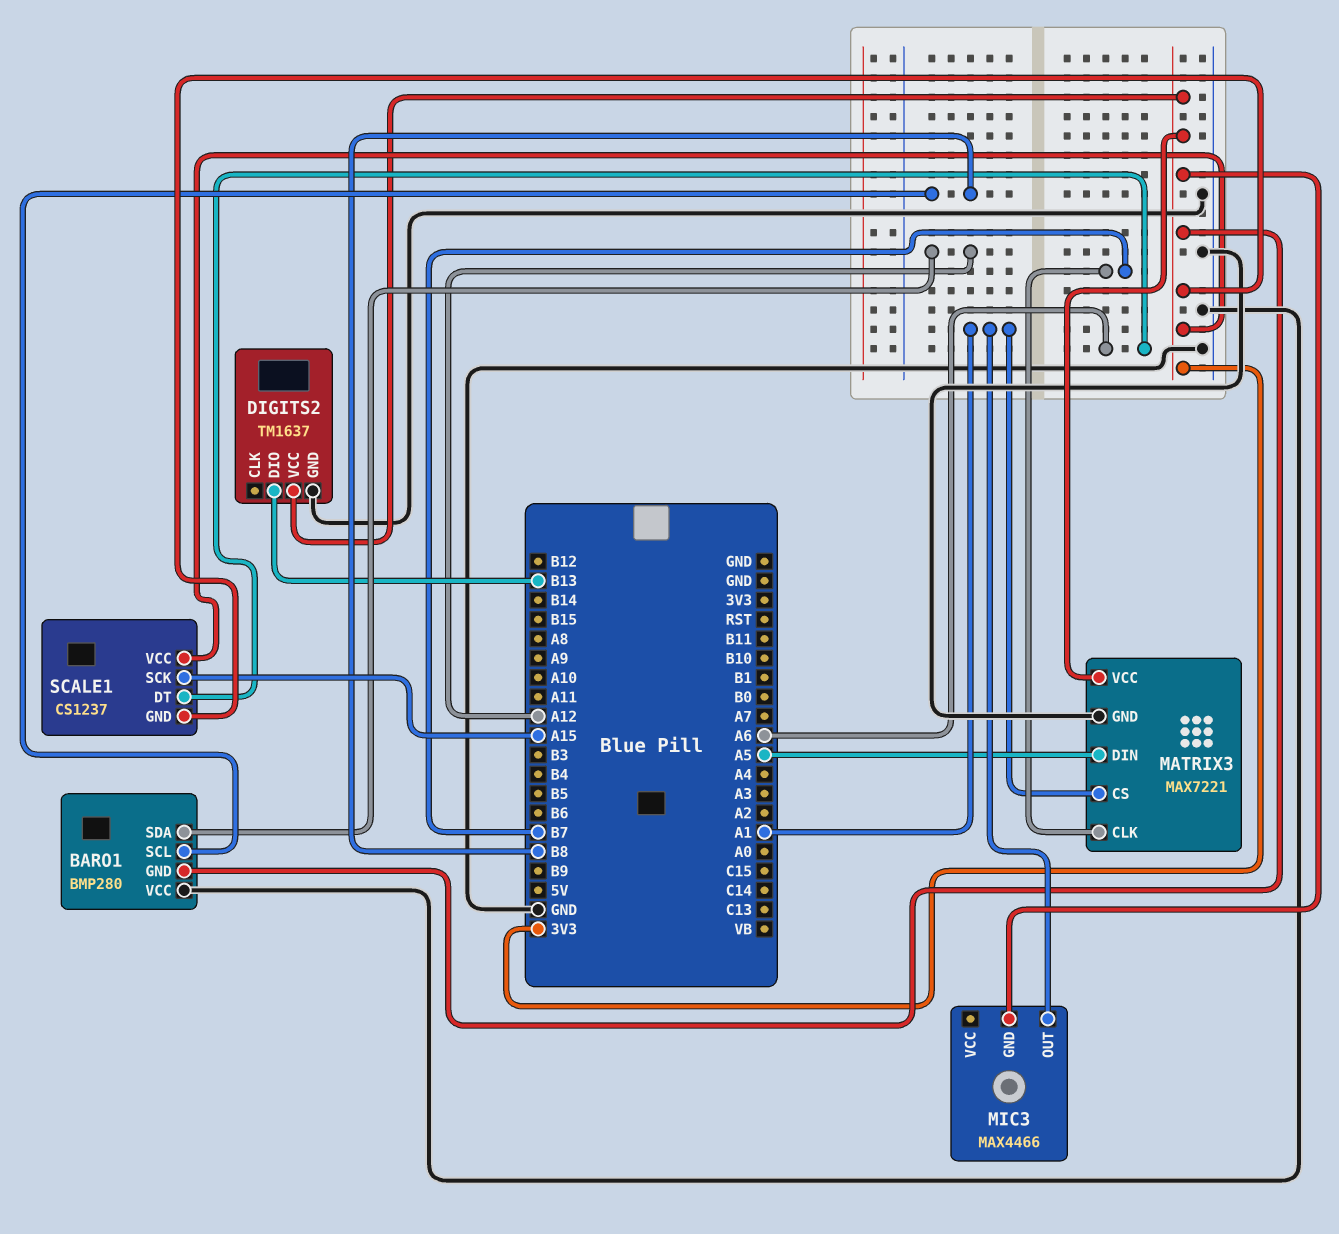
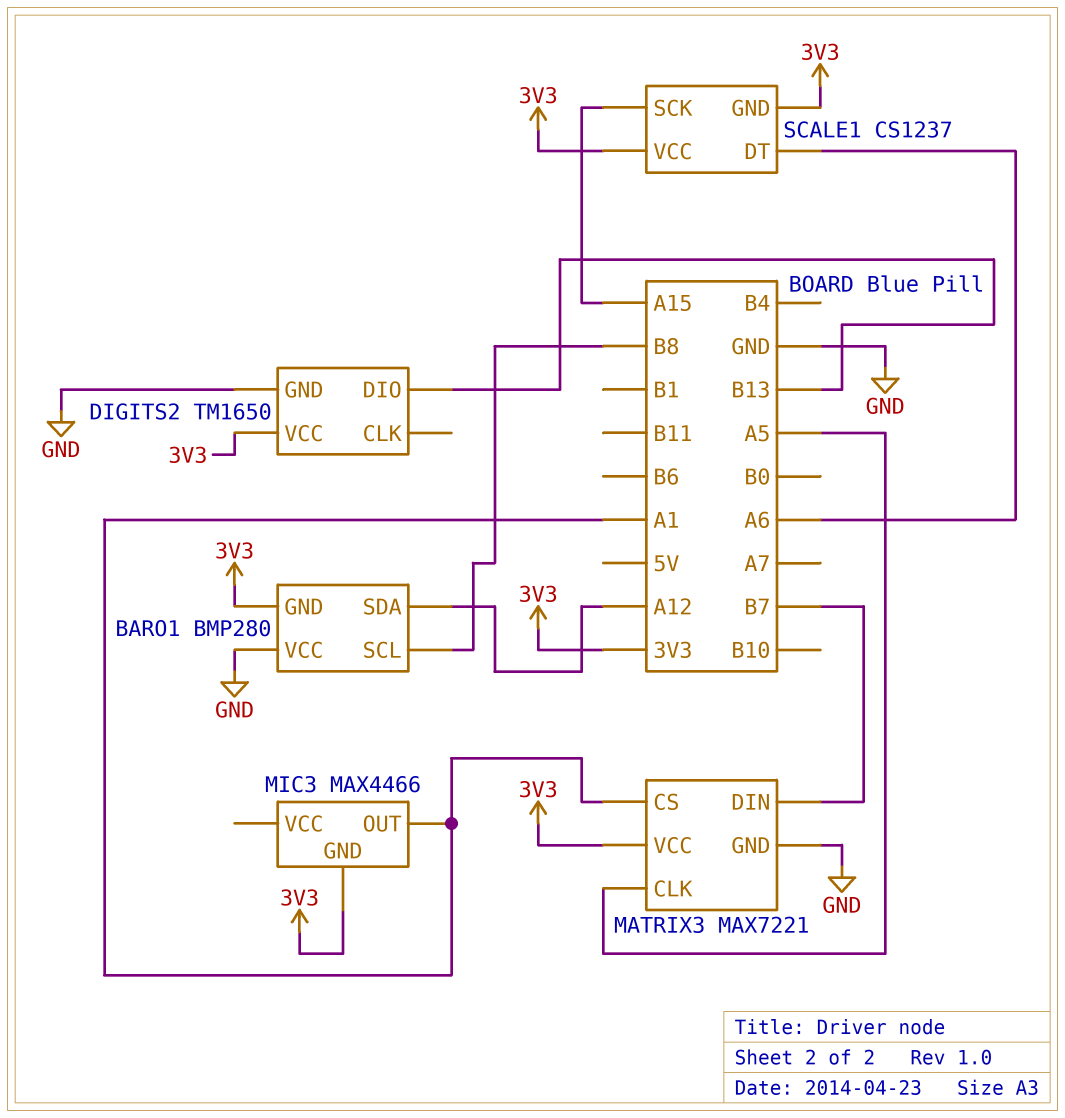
DIGITS2: TM1637 -> TM1650
MATRIX3 pin CLK: B7 -> A5
MATRIX3 pin DIN: A5 -> B7

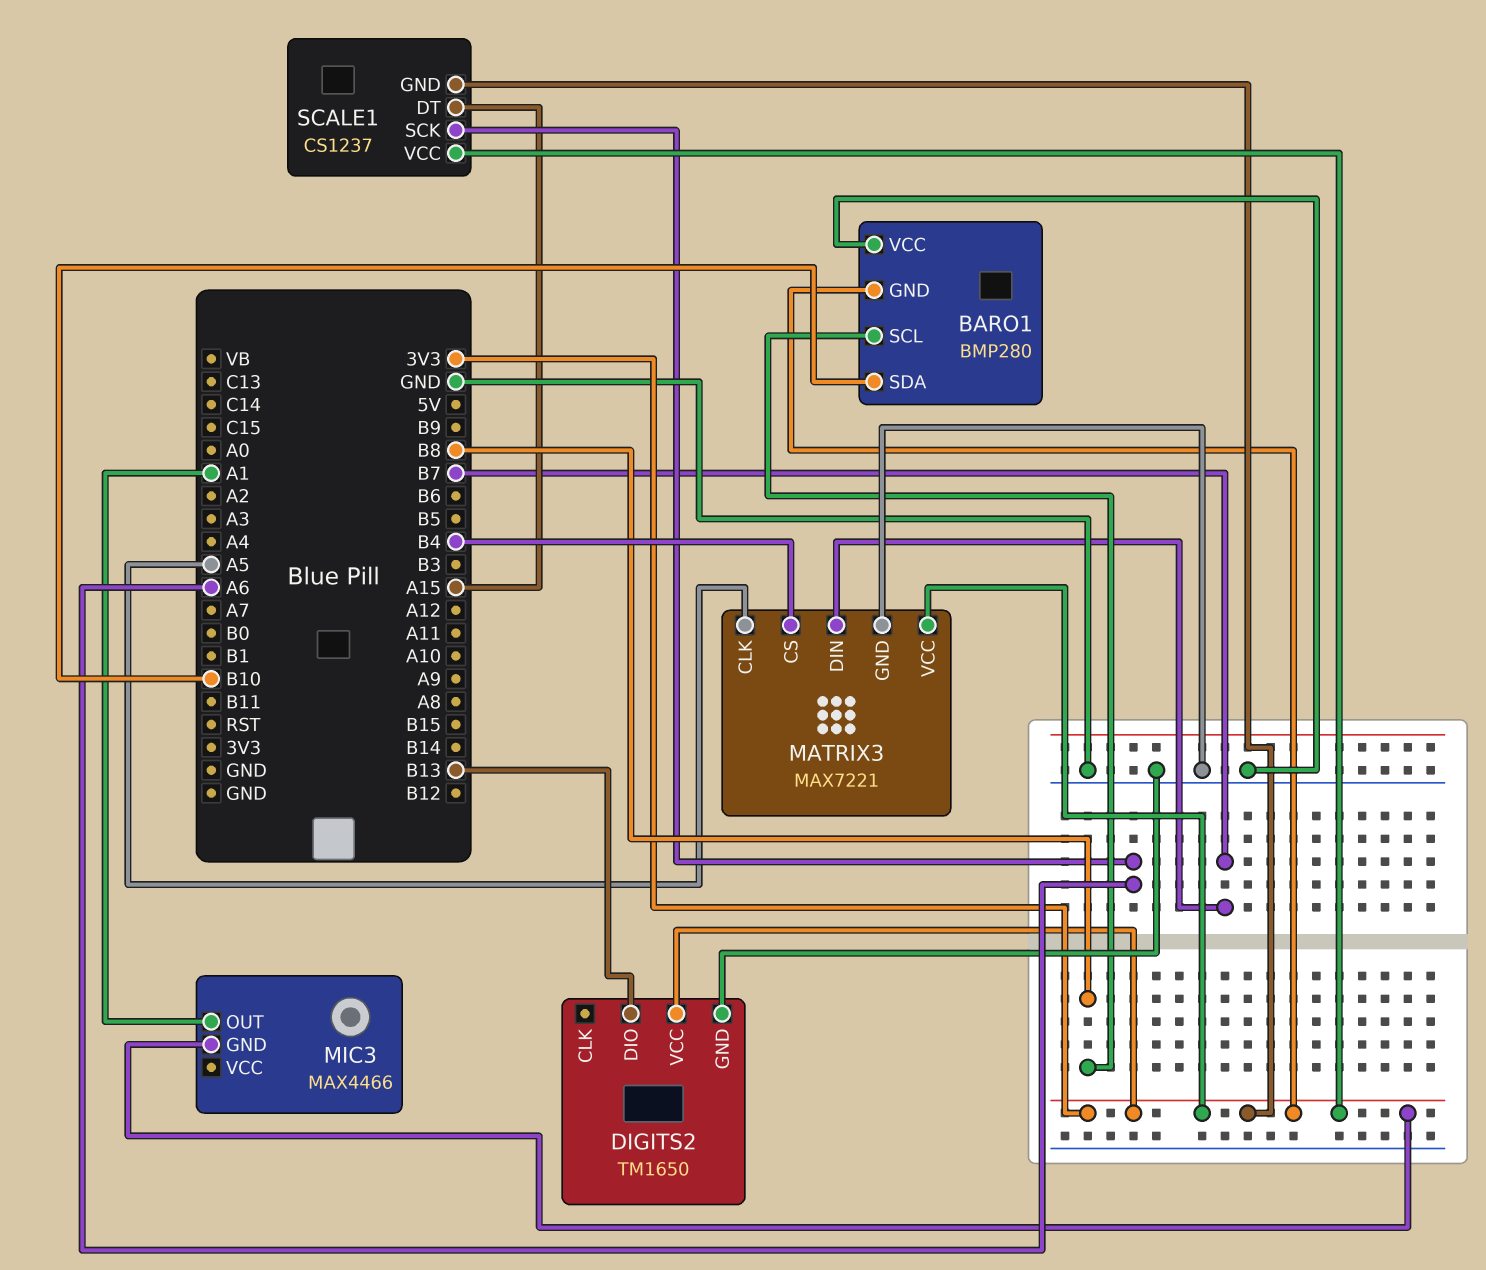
BARO1 pin SDA: A12 -> B10
MATRIX3 pin CS: A1 -> B4
SCALE1 pin DT: A6 -> A15
SCALE1 pin SCK: A15 -> A6

